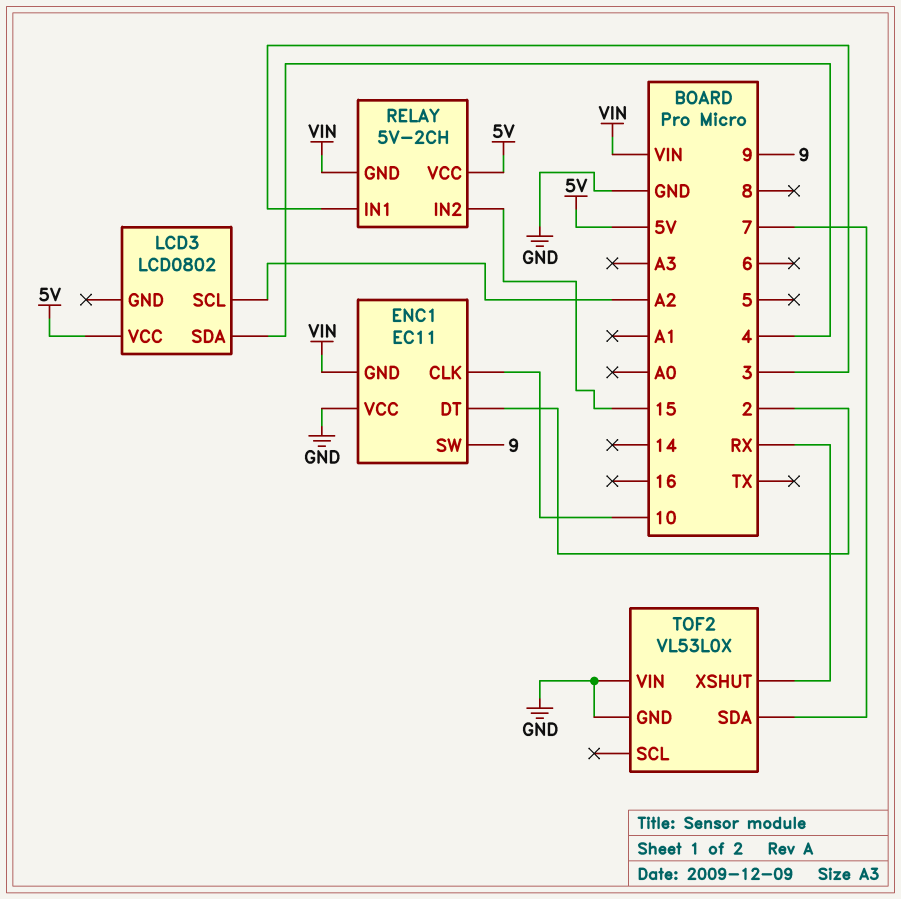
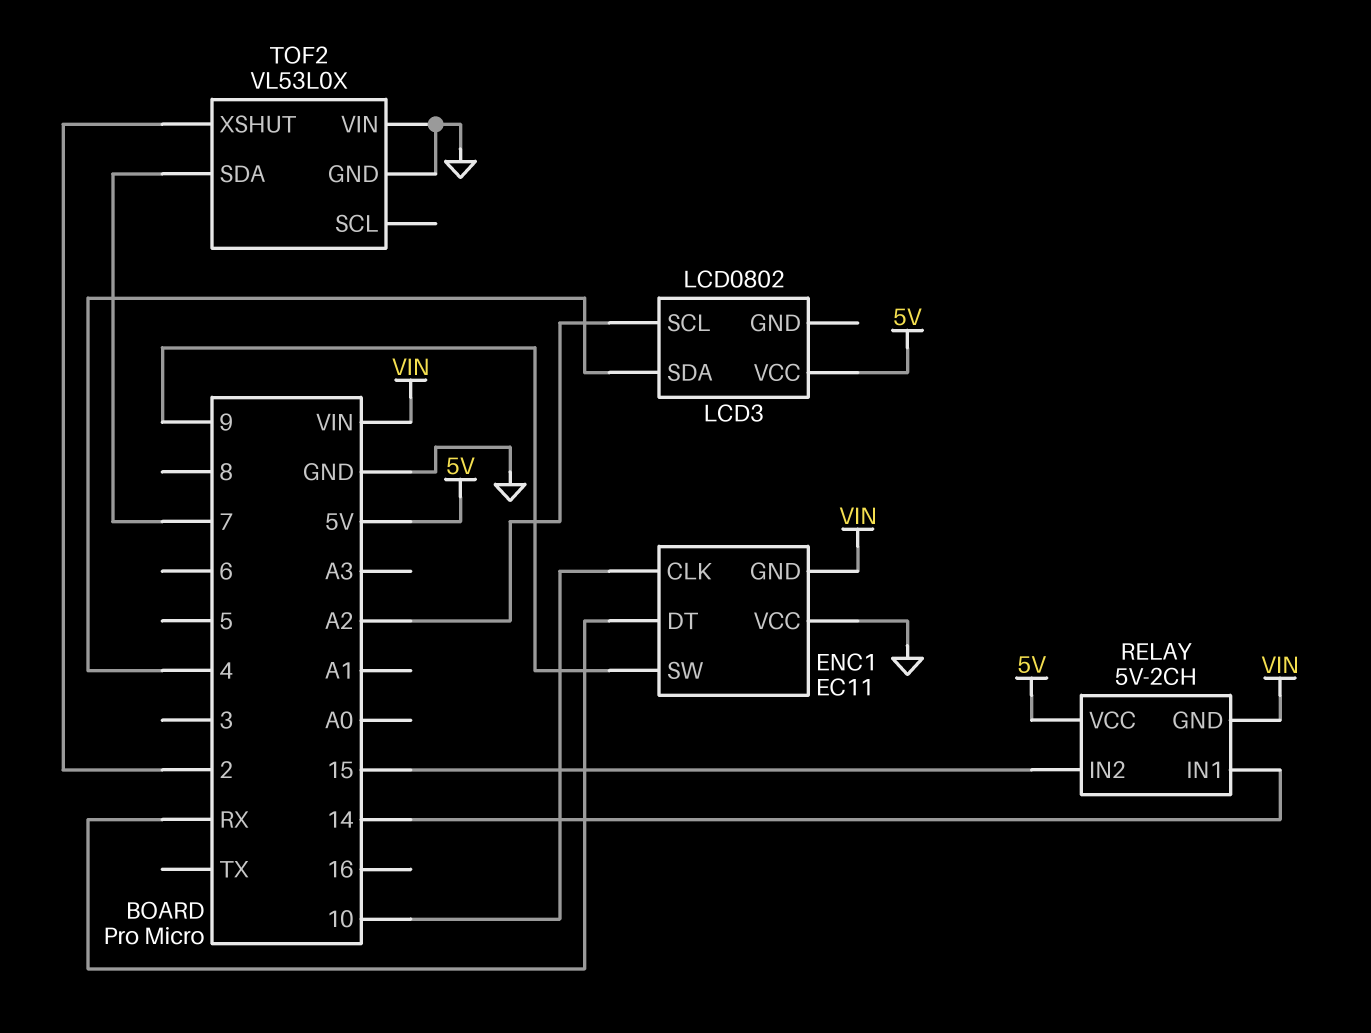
ENC1 pin DT: 2 -> RX
RELAY pin IN1: 3 -> 14
TOF2 pin XSHUT: RX -> 2

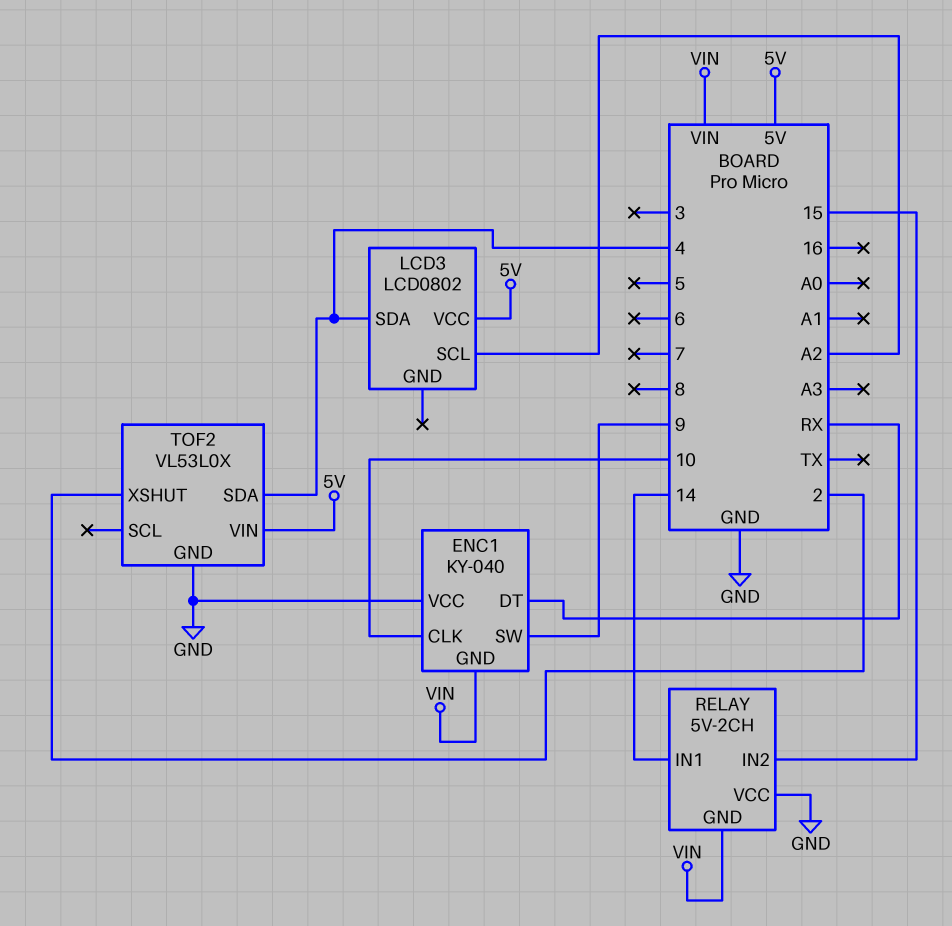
ENC1: EC11 -> KY-040
RELAY pin VCC: 5V -> GND
TOF2 pin SDA: 7 -> 4
TOF2 pin VIN: GND -> 5V

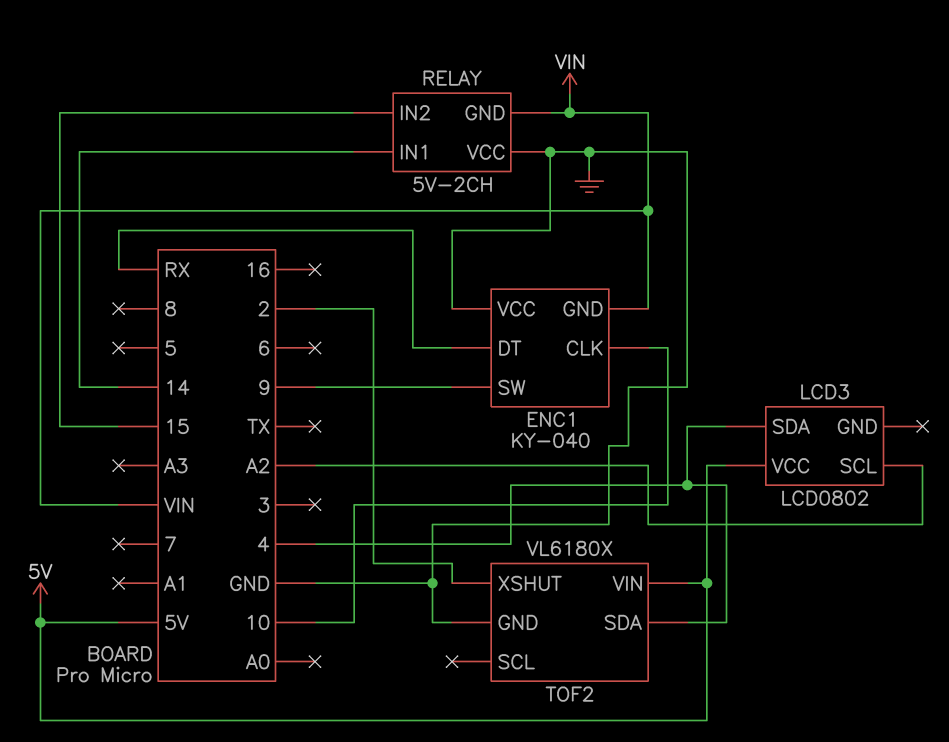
TOF2: VL53L0X -> VL6180X

